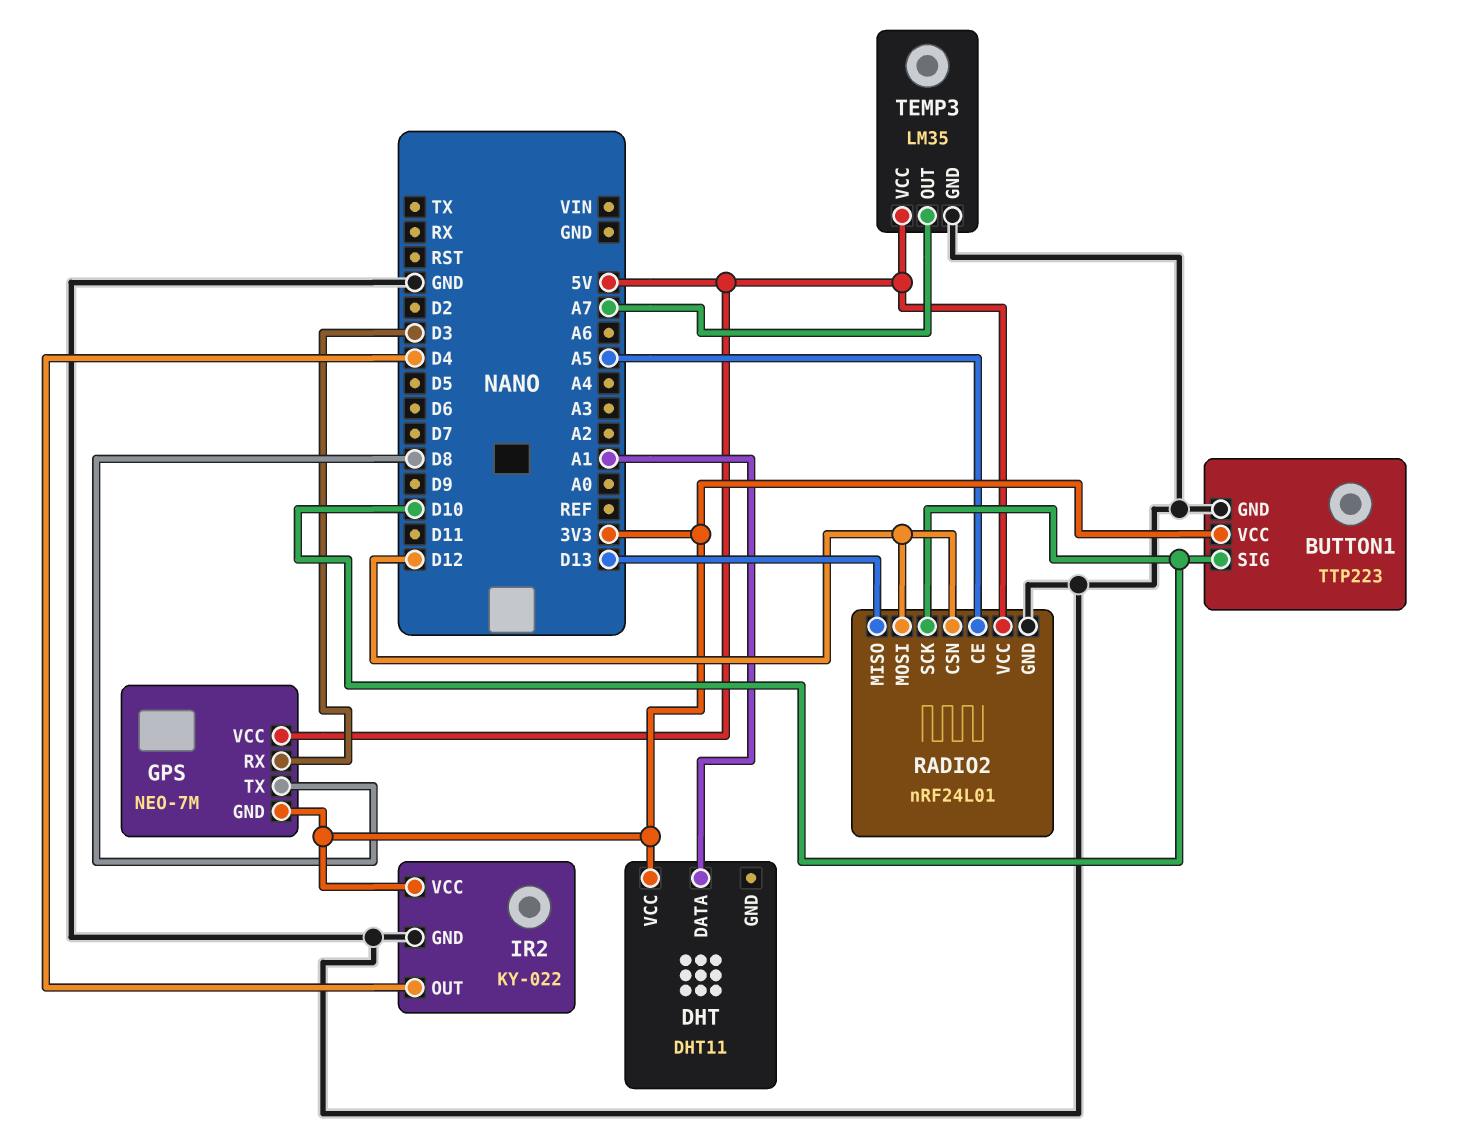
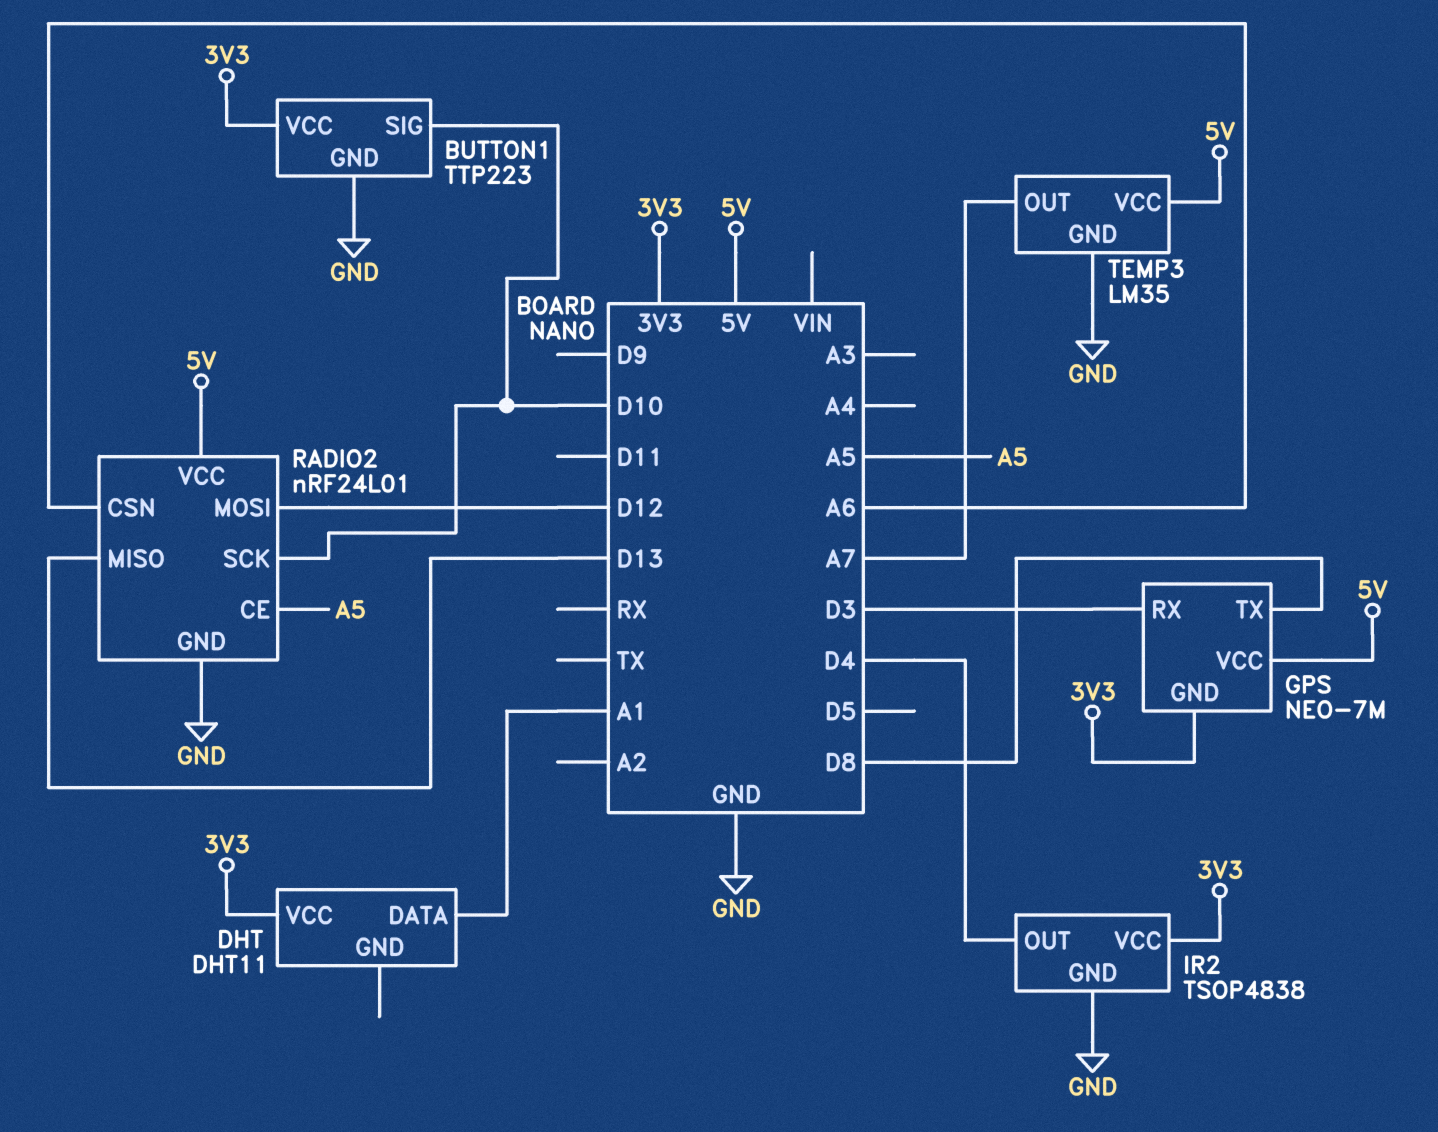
IR2: KY-022 -> TSOP4838
RADIO2 pin CSN: D12 -> A6

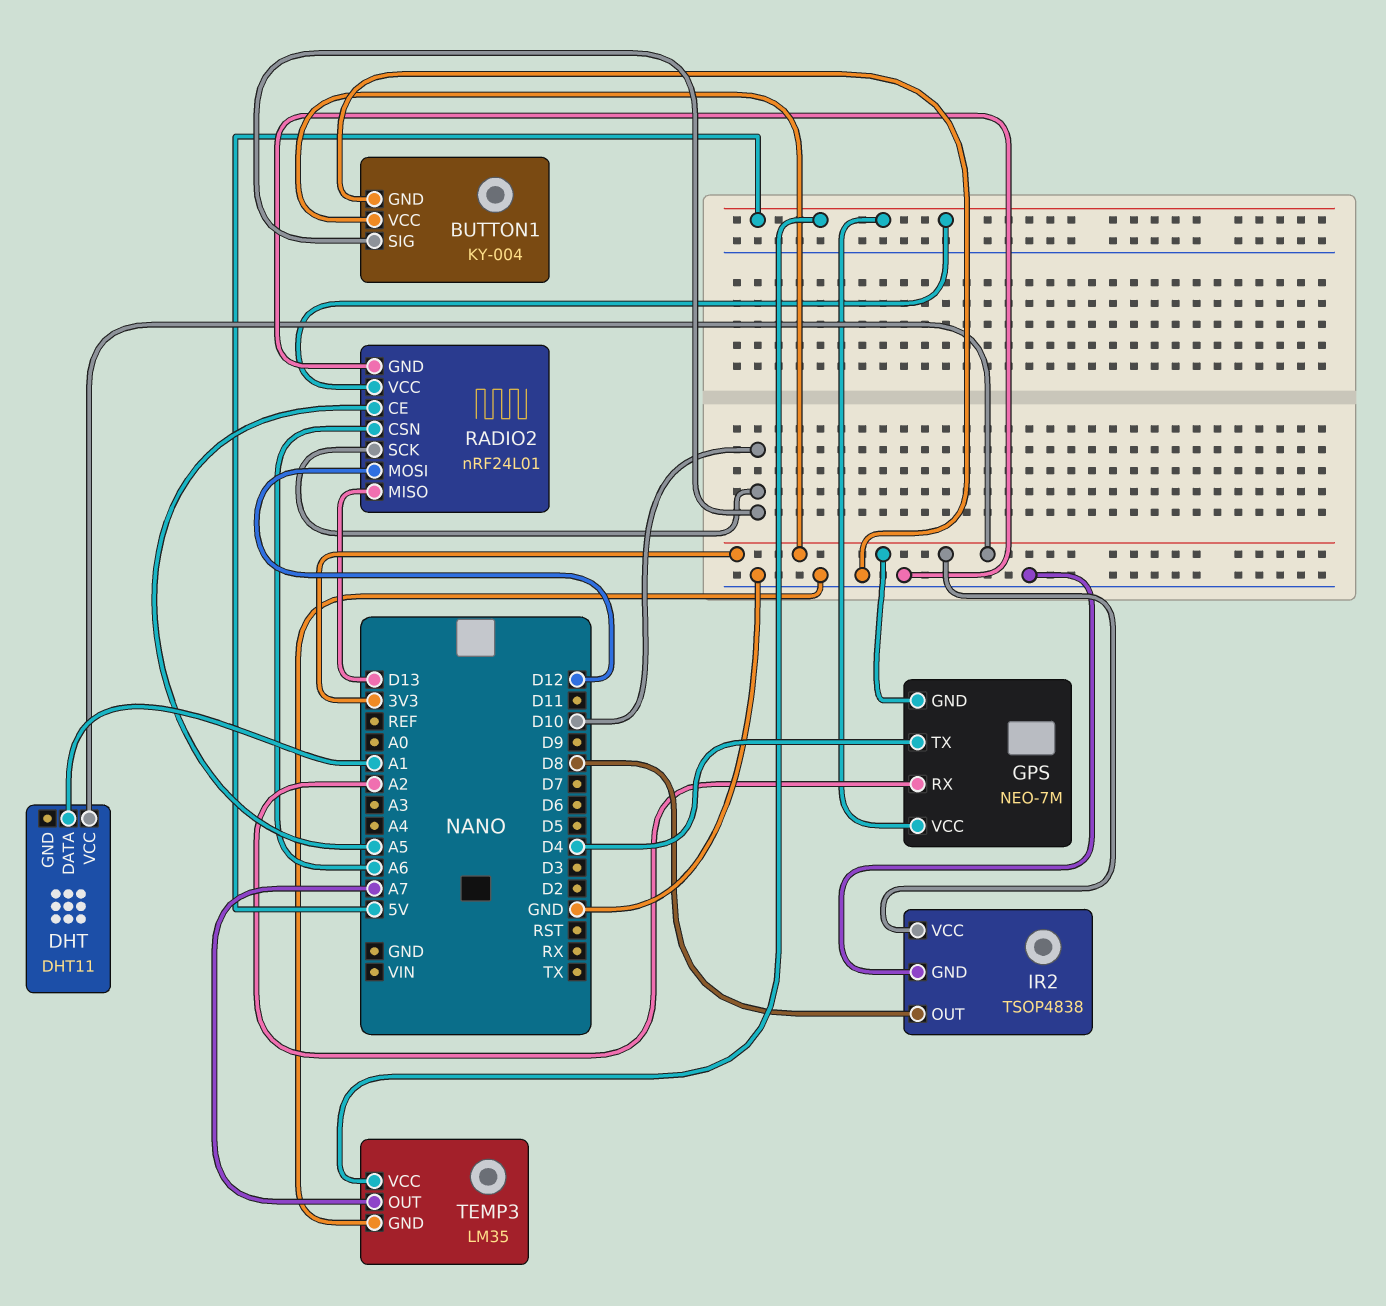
BUTTON1: TTP223 -> KY-004
GPS pin RX: D3 -> A2
GPS pin TX: D8 -> D4
IR2 pin OUT: D4 -> D8

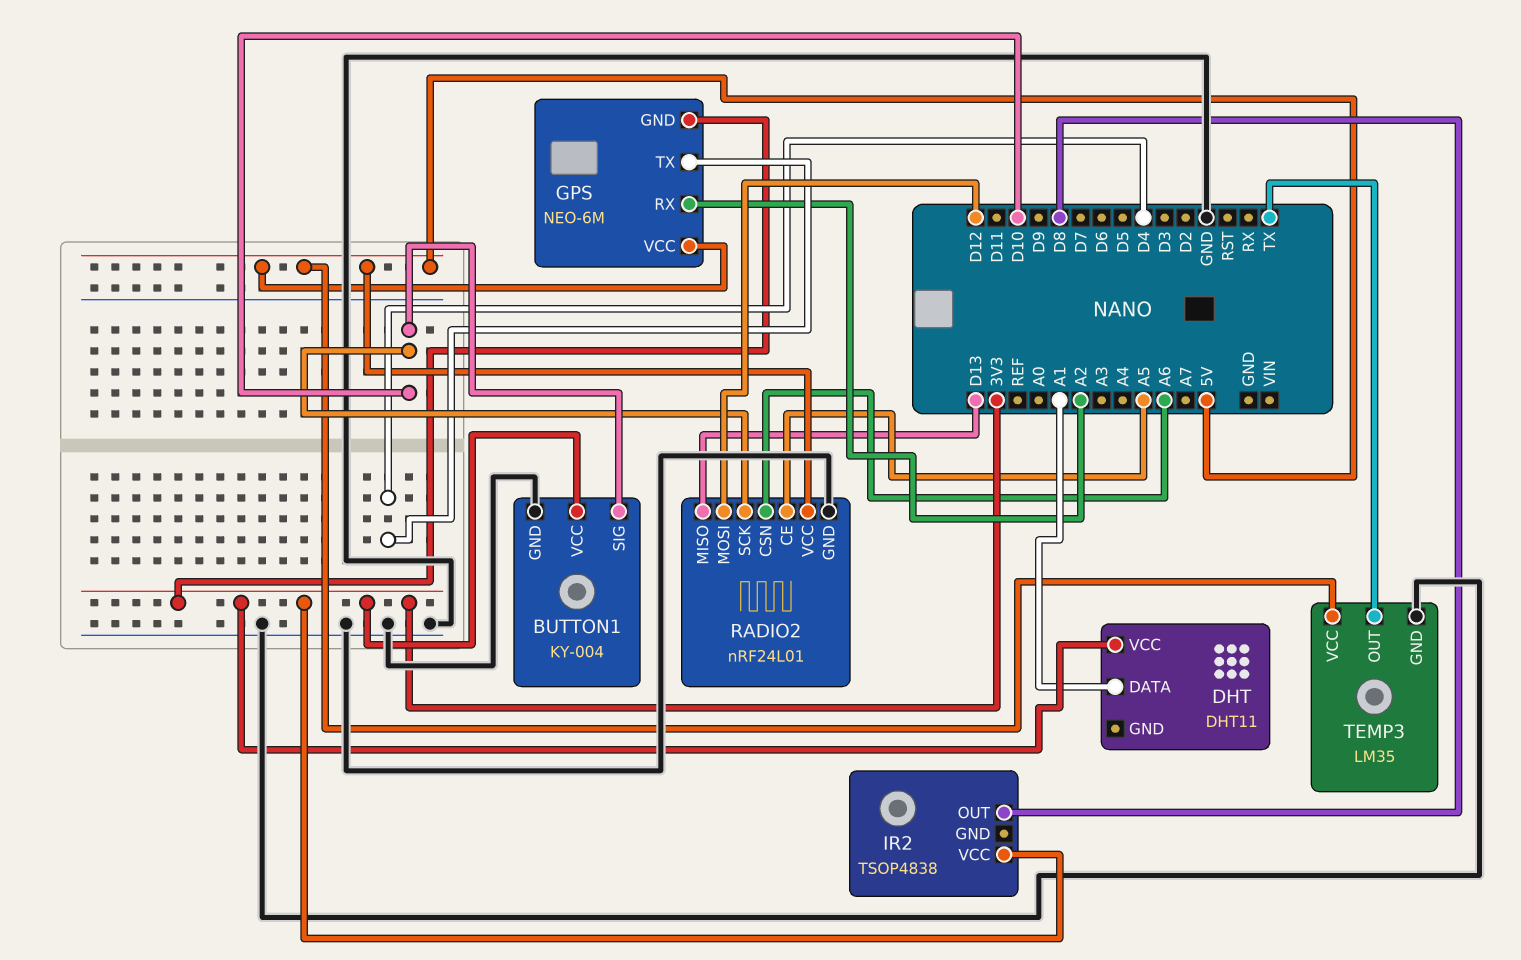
GPS: NEO-7M -> NEO-6M
IR2 pin GND: GND -> none
TEMP3 pin OUT: A7 -> TX

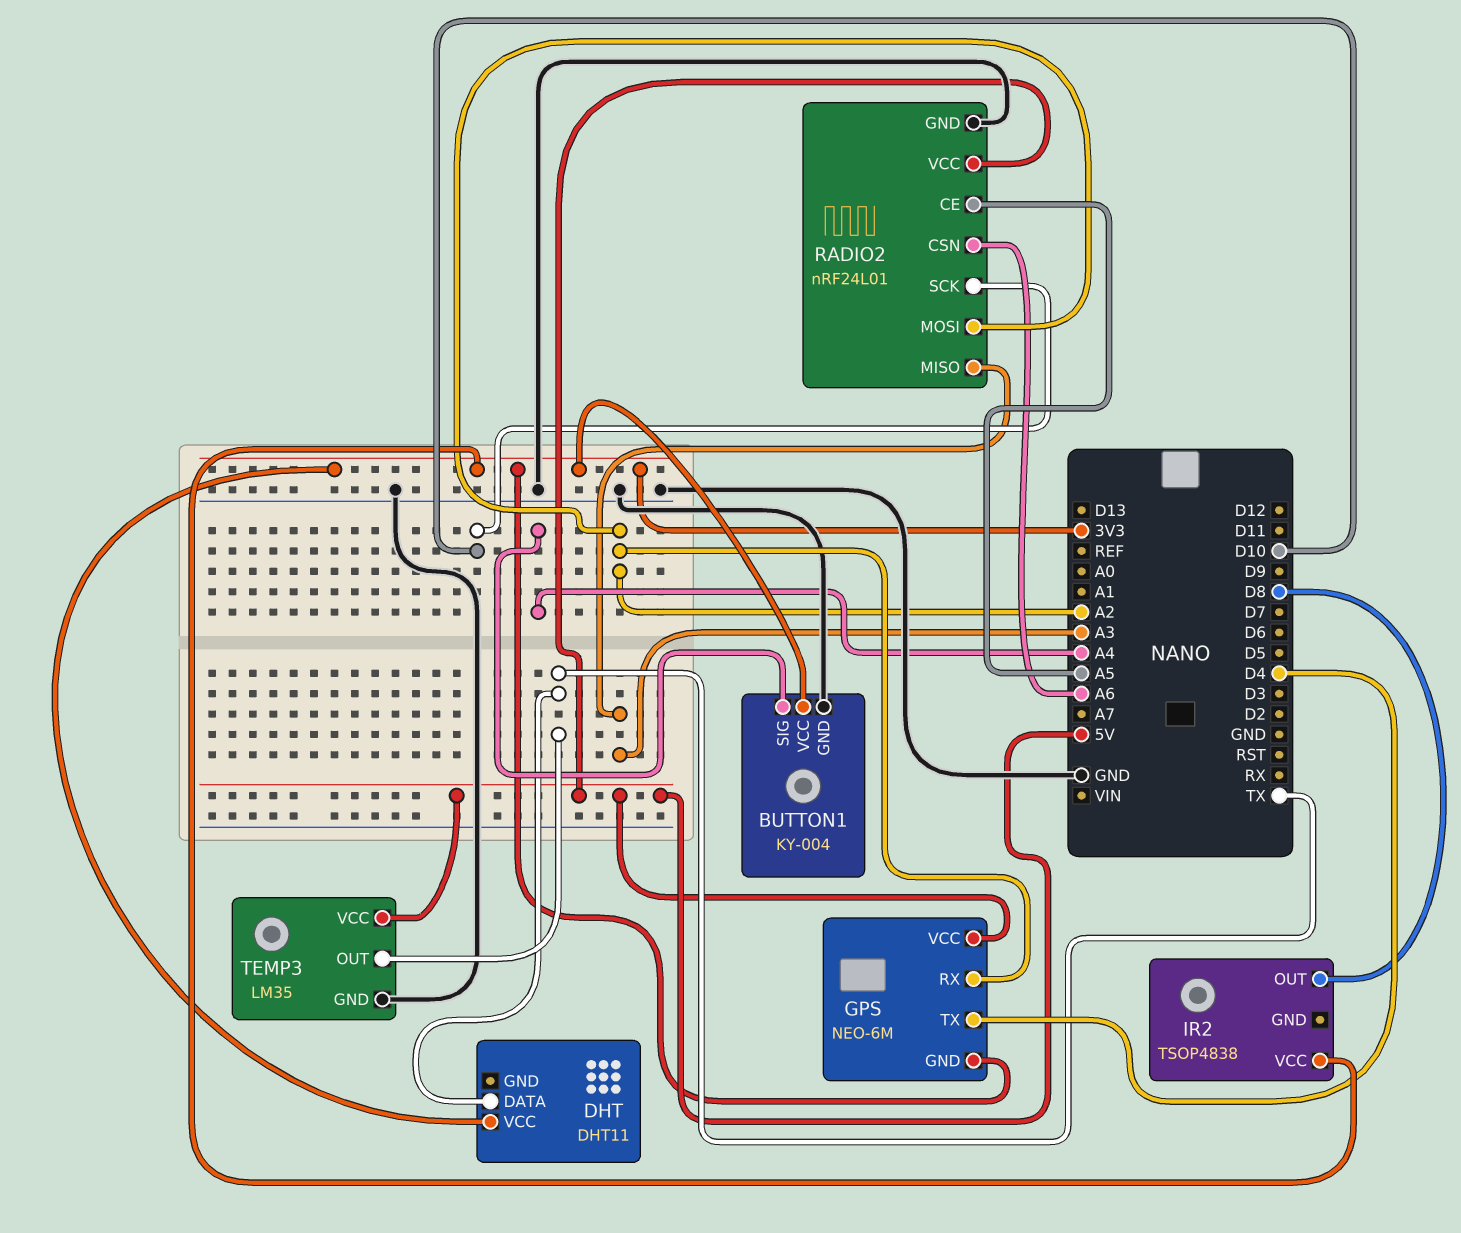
BUTTON1 pin SIG: D10 -> A4
DHT pin DATA: A1 -> TX
RADIO2 pin MISO: D13 -> A3
RADIO2 pin MOSI: D12 -> A2

